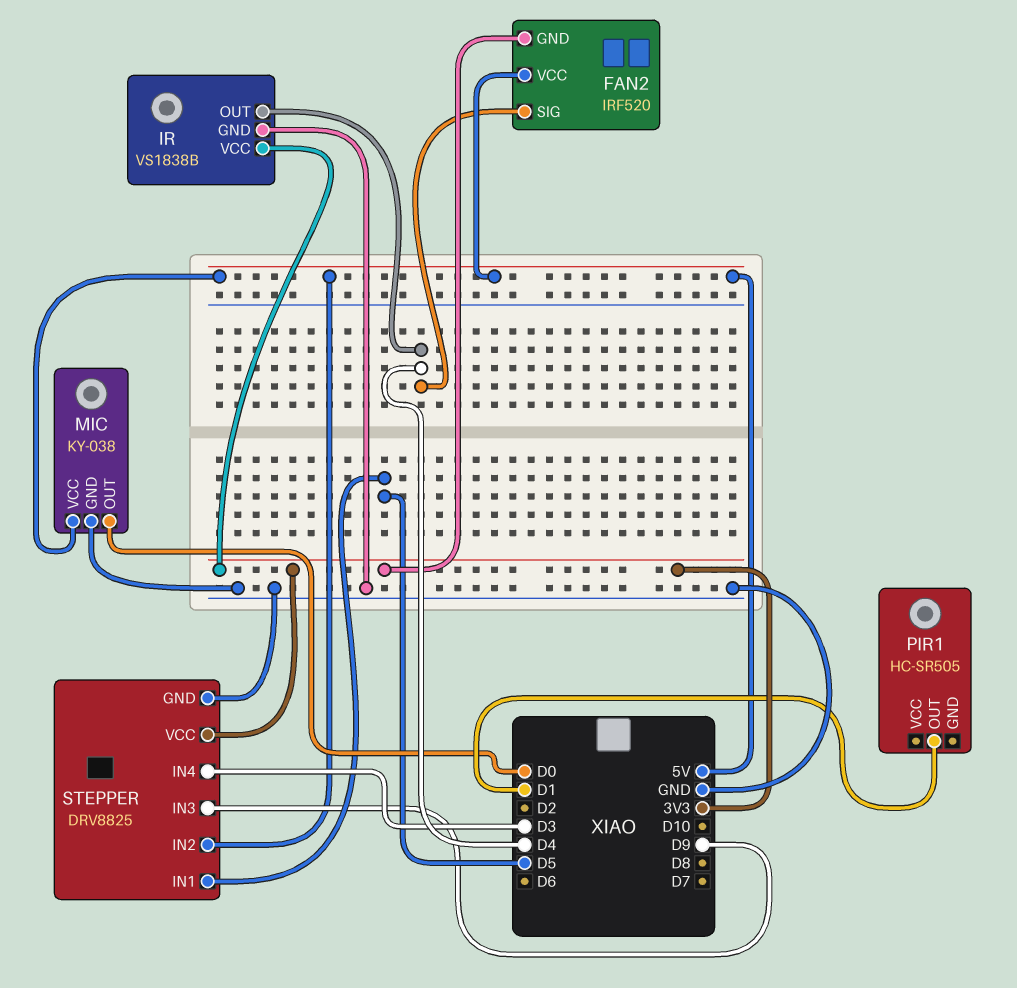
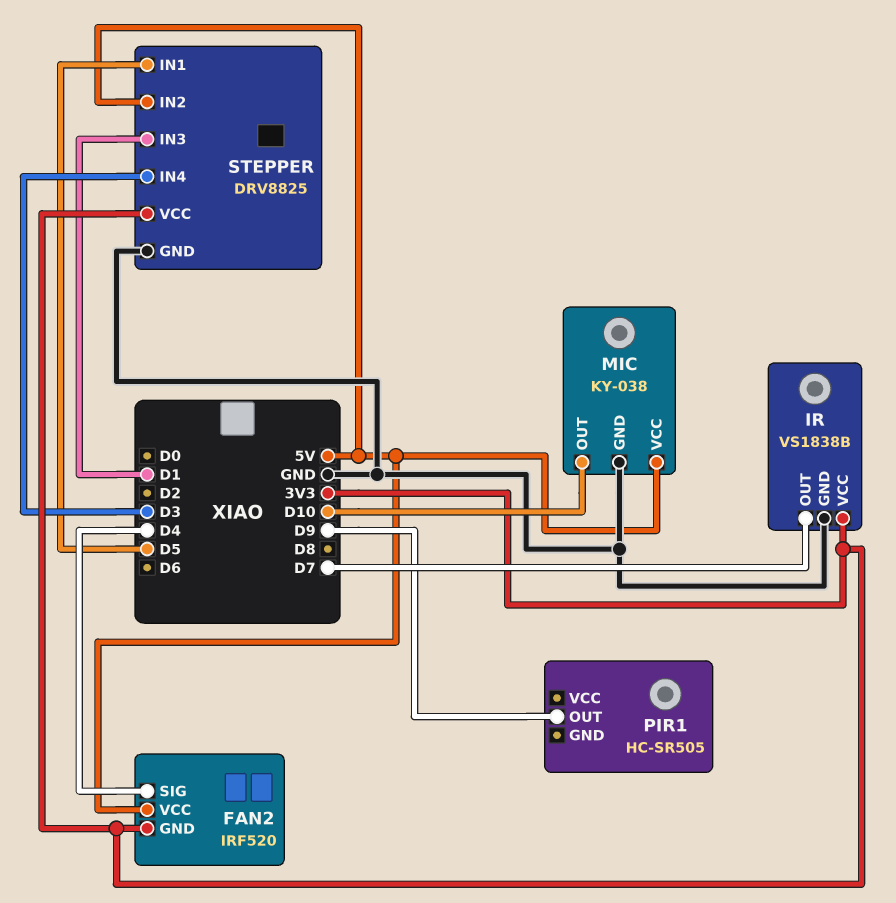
IR pin OUT: D4 -> D7
MIC pin OUT: D0 -> D10
PIR1 pin OUT: D1 -> D9
STEPPER pin IN3: D9 -> D1

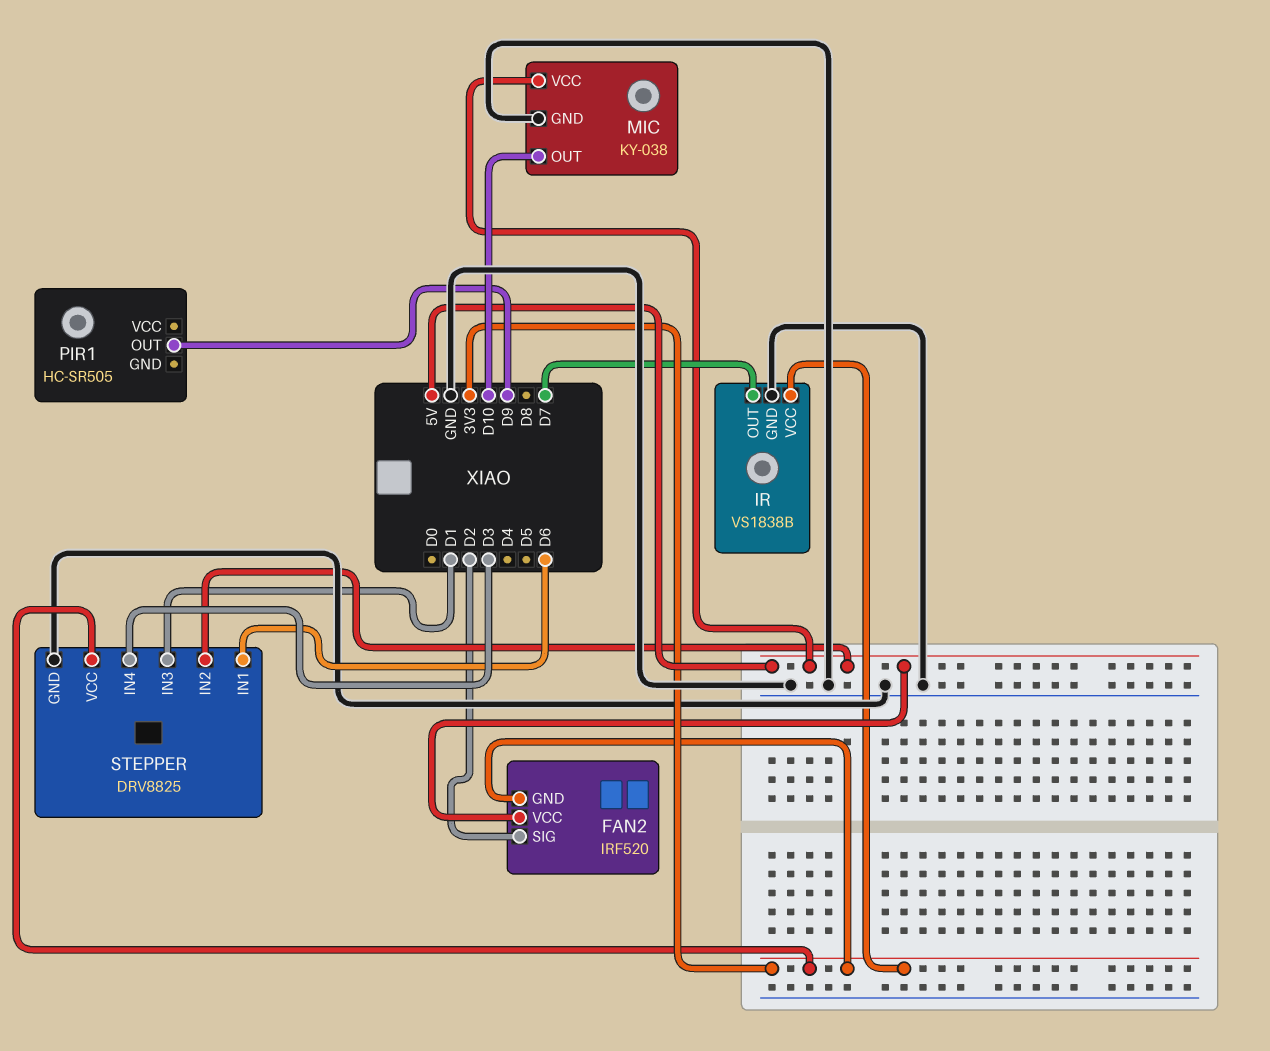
FAN2 pin SIG: D4 -> D2
STEPPER pin IN1: D5 -> D6

